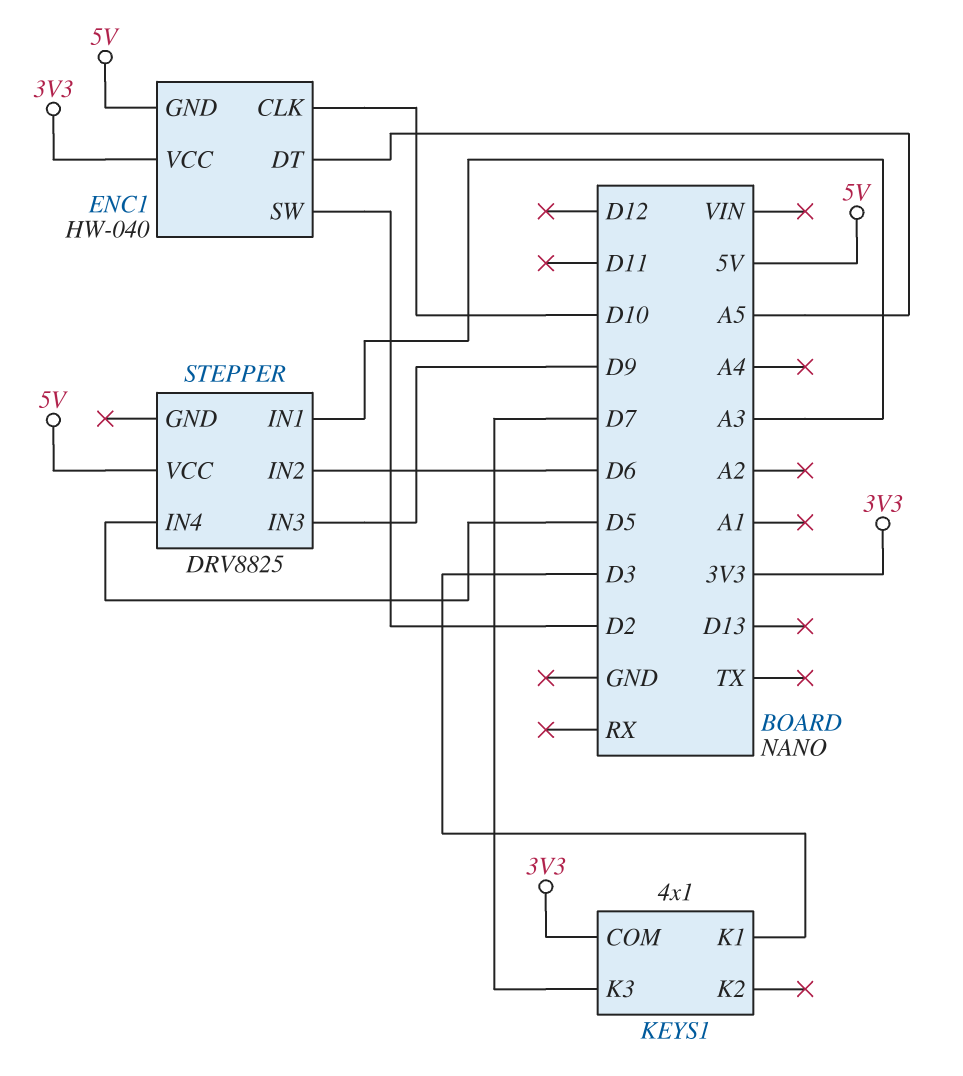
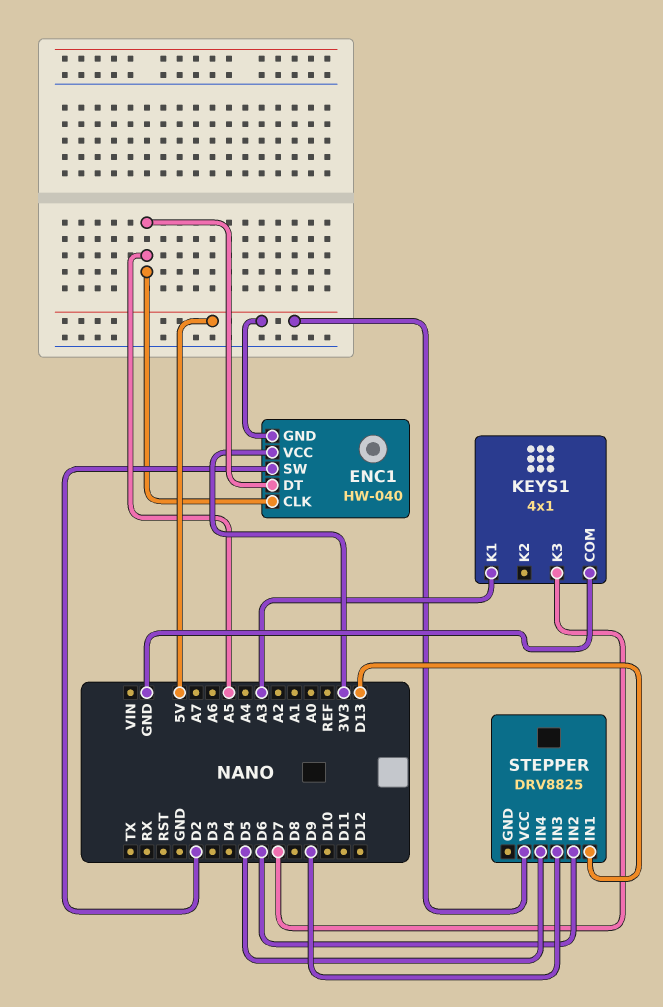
ENC1 pin CLK: D10 -> A5
KEYS1 pin COM: 3V3 -> GND
KEYS1 pin K1: D3 -> A3
STEPPER pin IN1: A3 -> D13

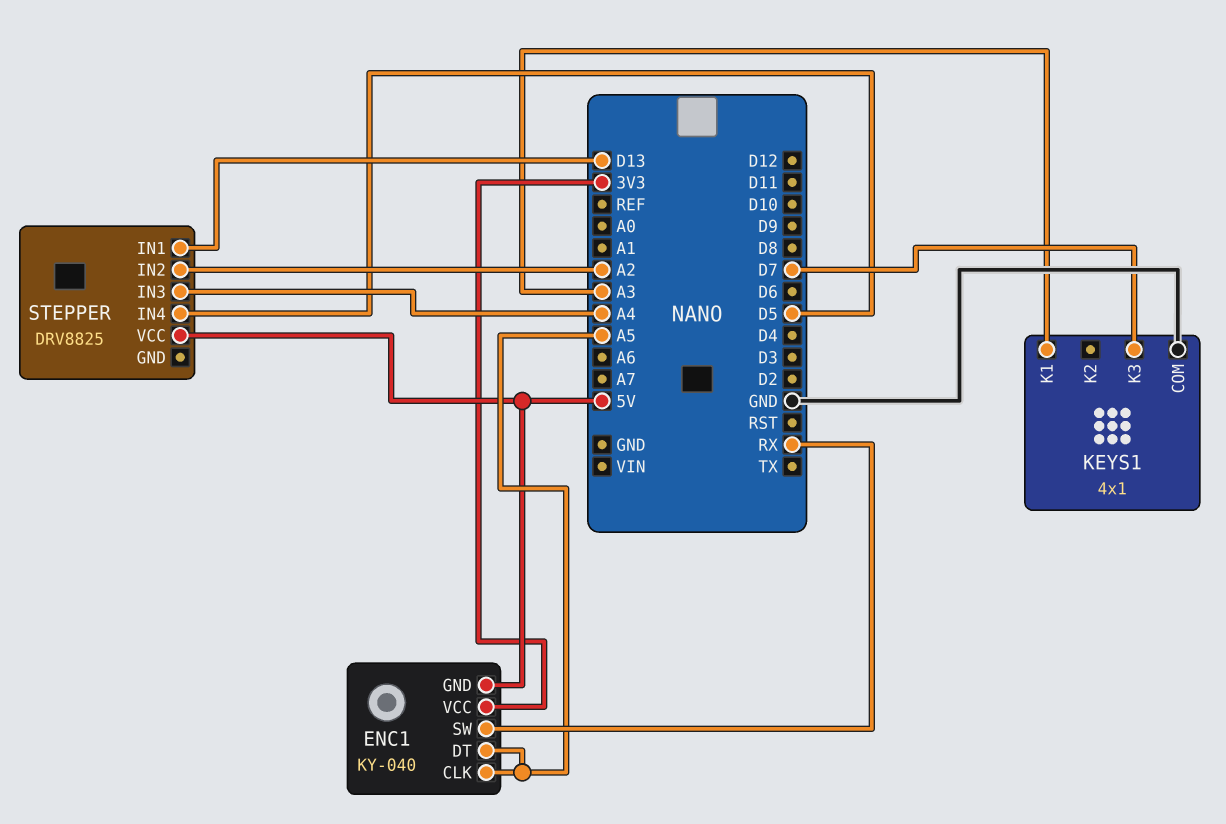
ENC1: HW-040 -> KY-040
ENC1 pin SW: D2 -> RX
STEPPER pin IN2: D6 -> A2
STEPPER pin IN3: D9 -> A4

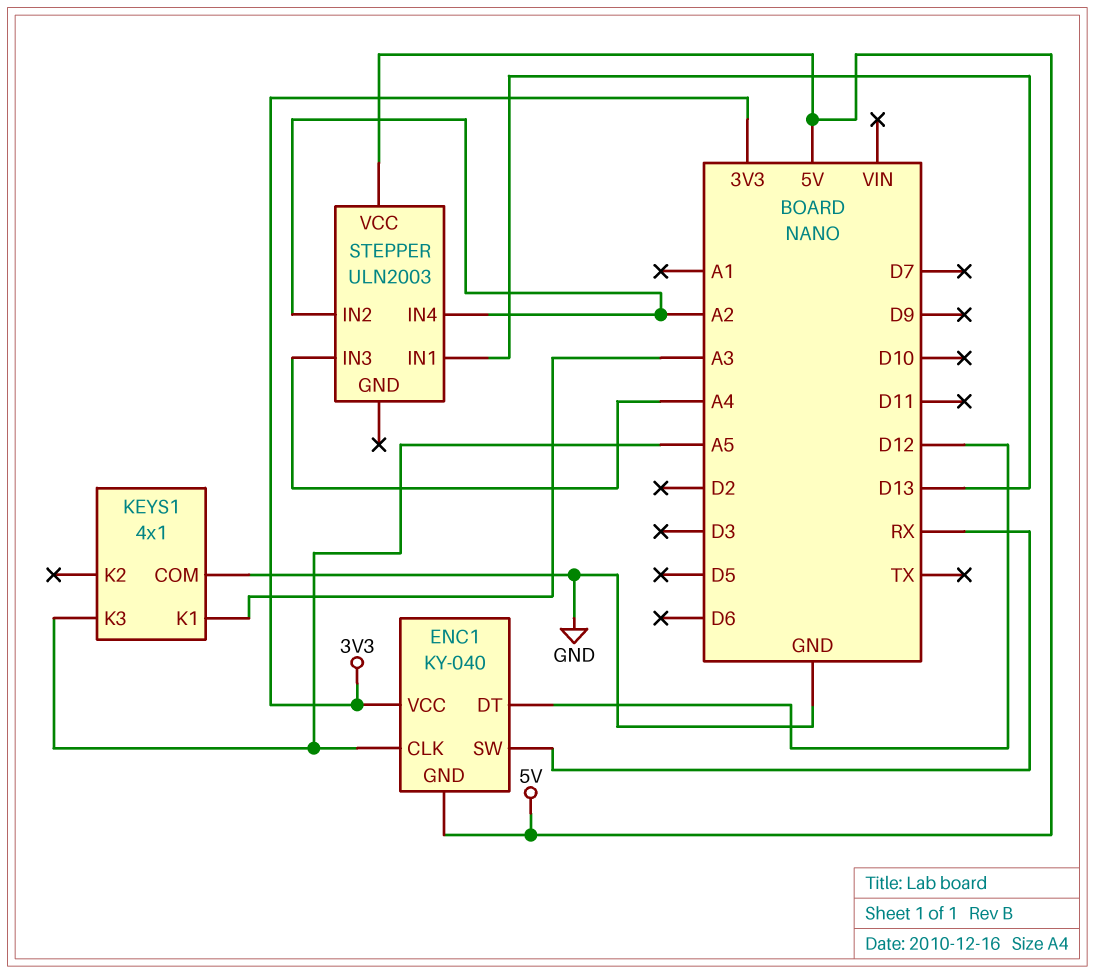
ENC1 pin DT: A5 -> D12
KEYS1 pin K3: D7 -> A5
STEPPER: DRV8825 -> ULN2003
STEPPER pin IN4: D5 -> A2

